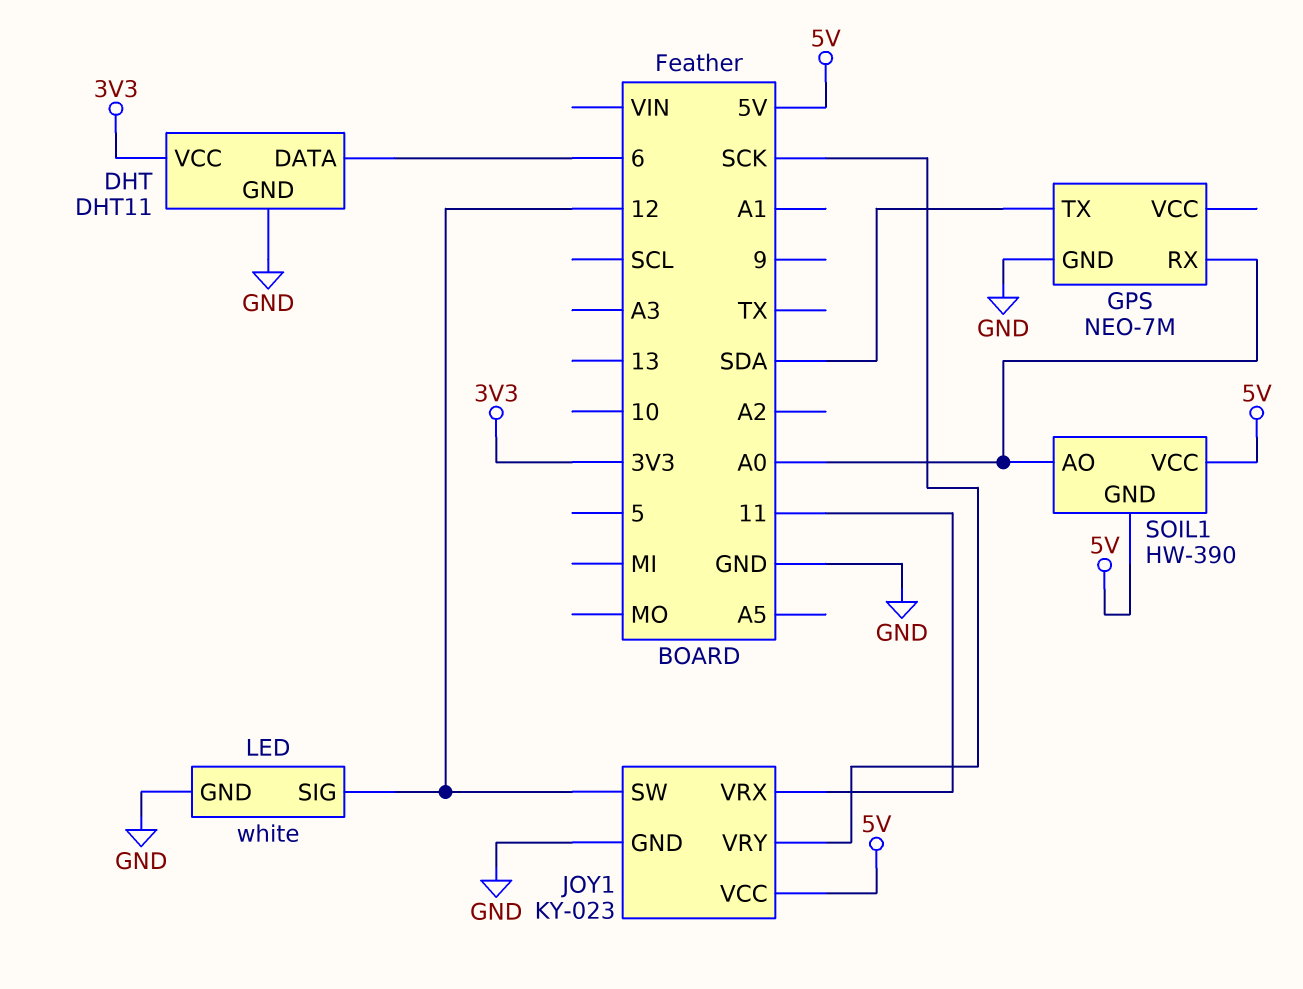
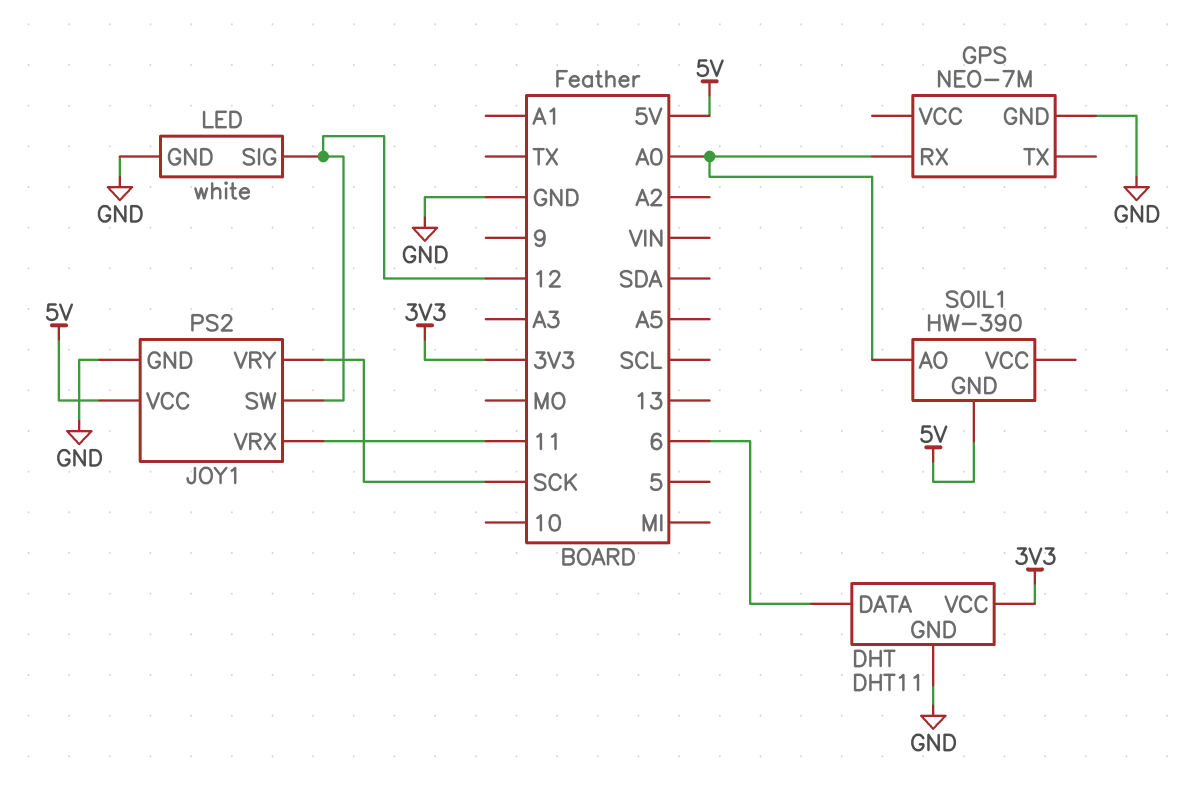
GPS pin TX: SDA -> none
JOY1: KY-023 -> PS2
SOIL1 pin VCC: 5V -> none

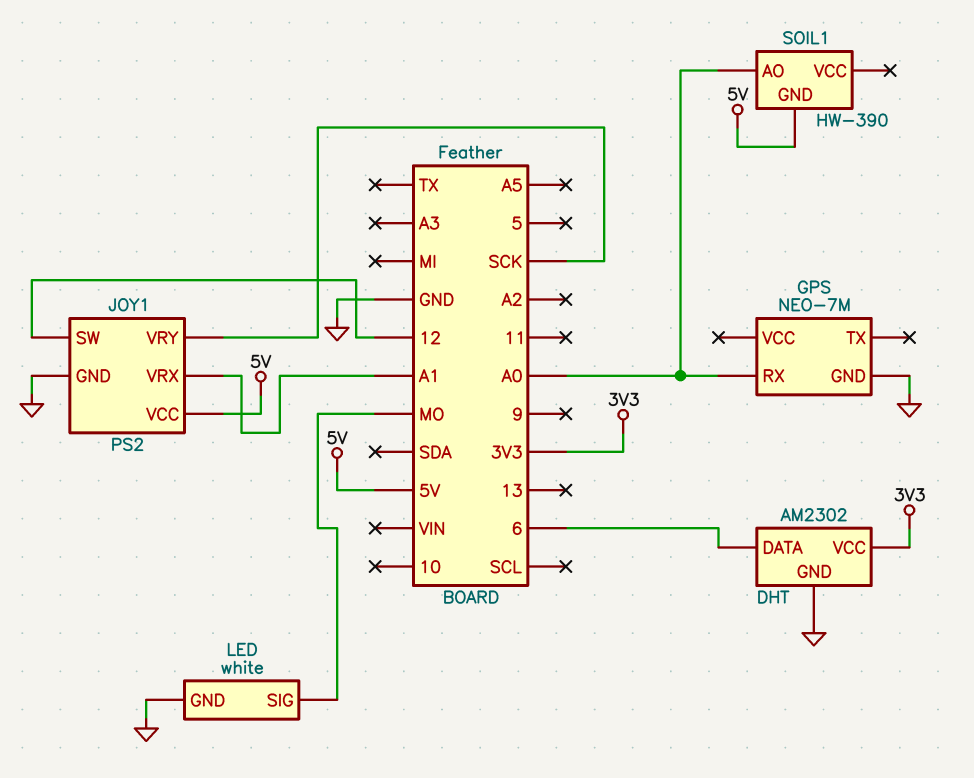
DHT: DHT11 -> AM2302
JOY1 pin VRX: 11 -> A1
LED pin SIG: 12 -> MO

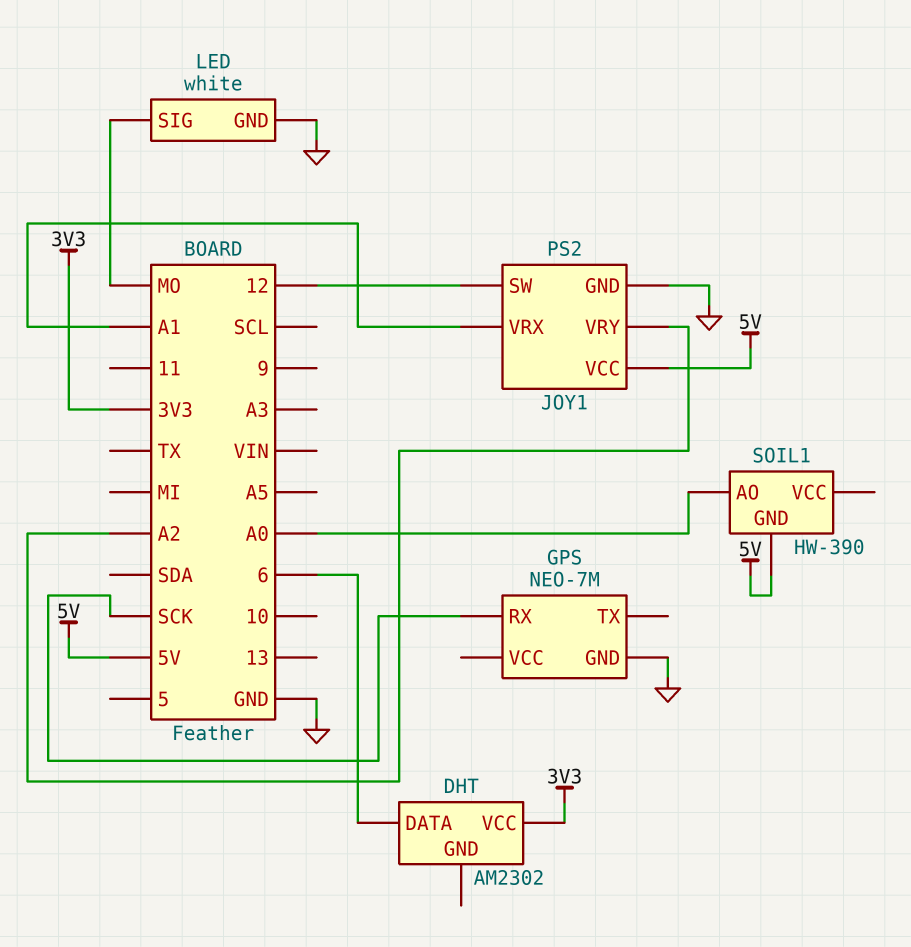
DHT pin GND: GND -> none
GPS pin RX: A0 -> SCK
JOY1 pin VRY: SCK -> A2

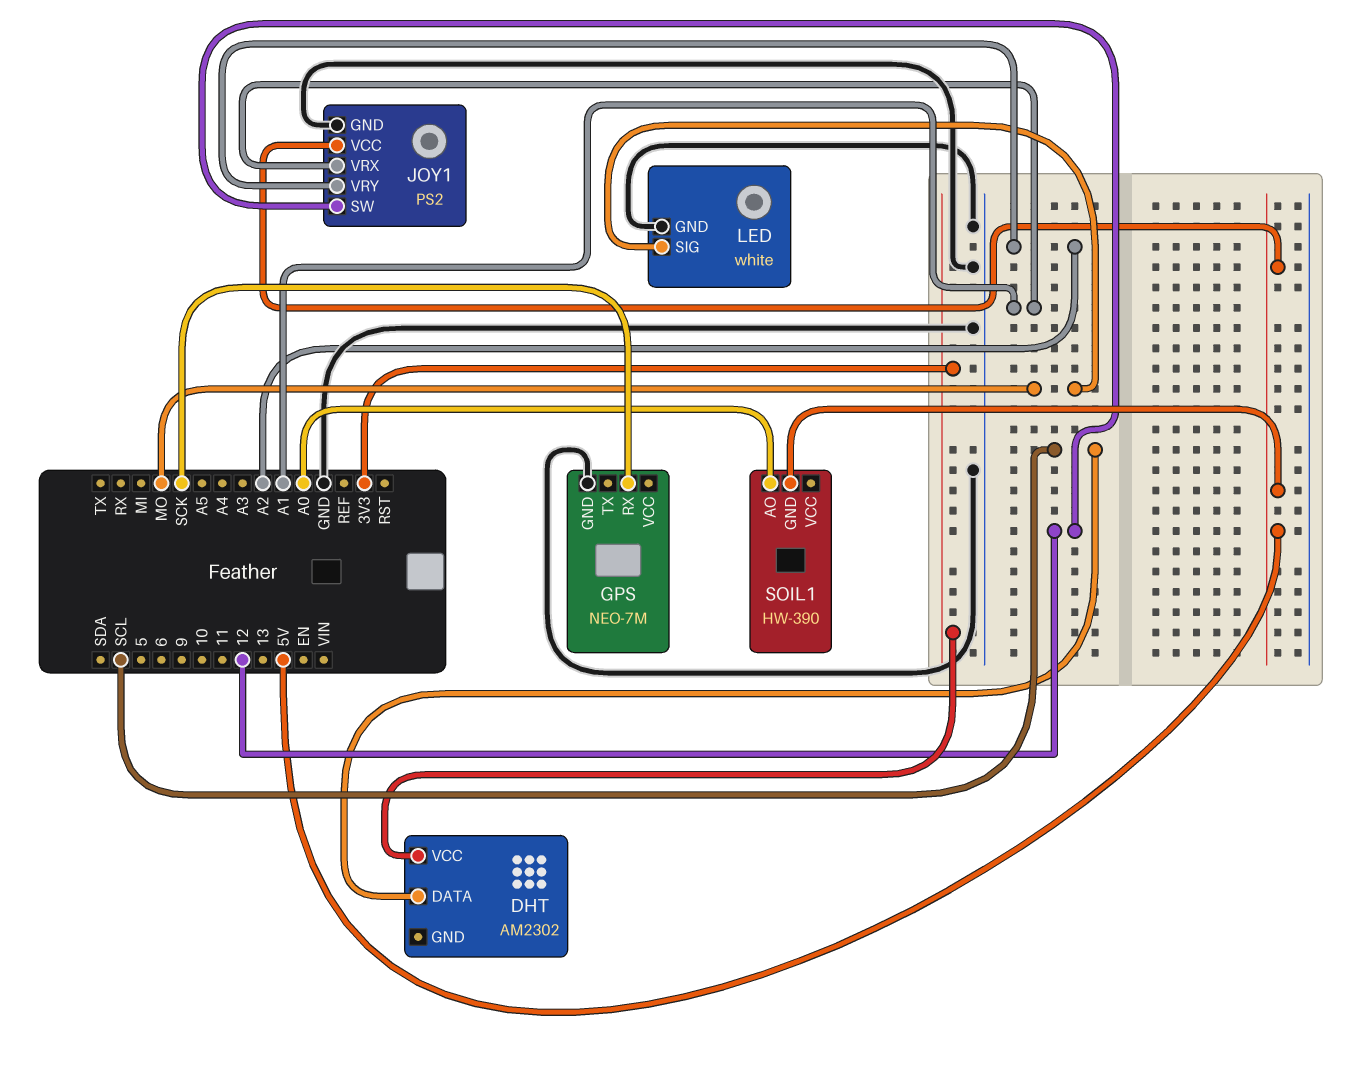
DHT pin DATA: 6 -> SCL

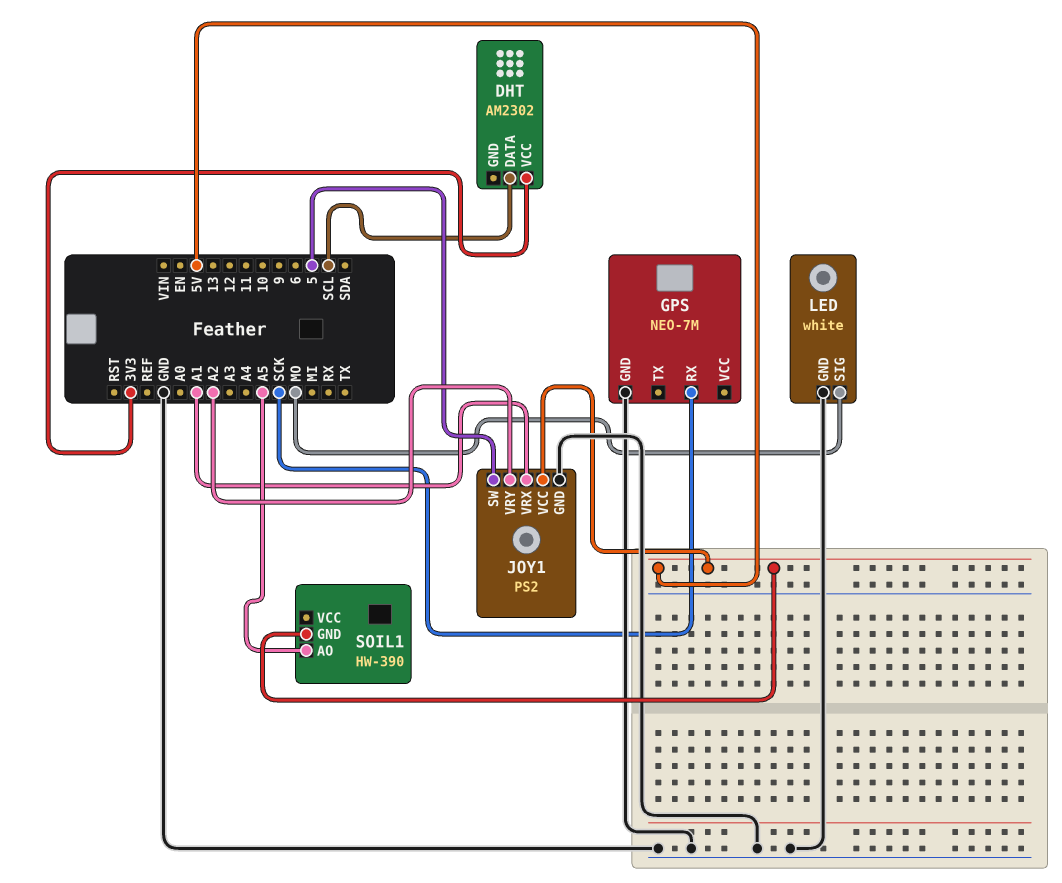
JOY1 pin SW: 12 -> 5
SOIL1 pin AO: A0 -> A5

